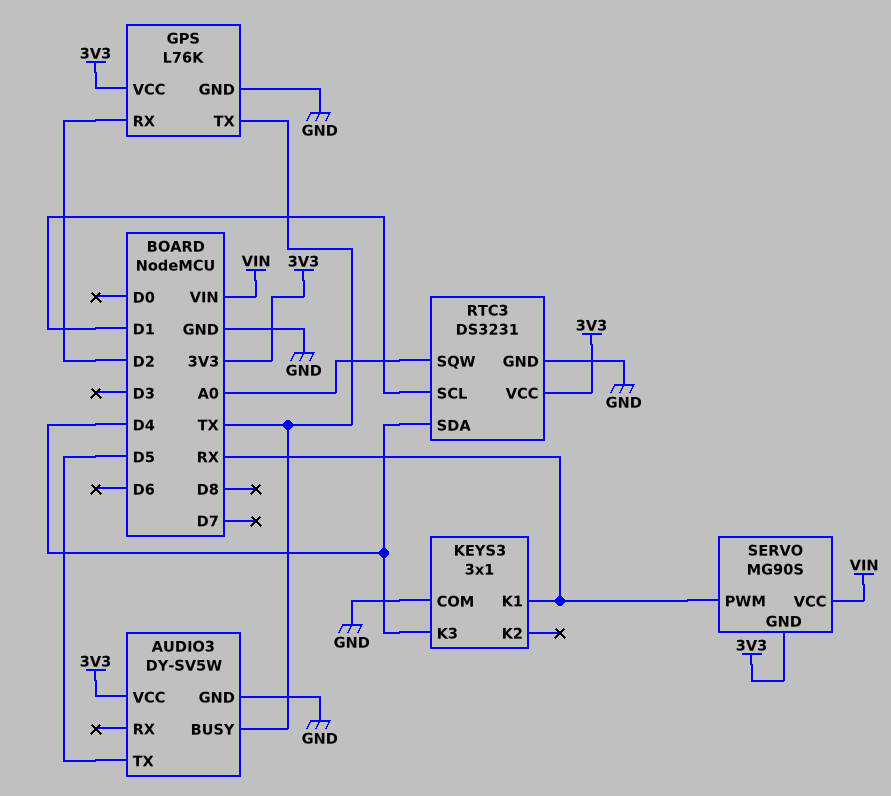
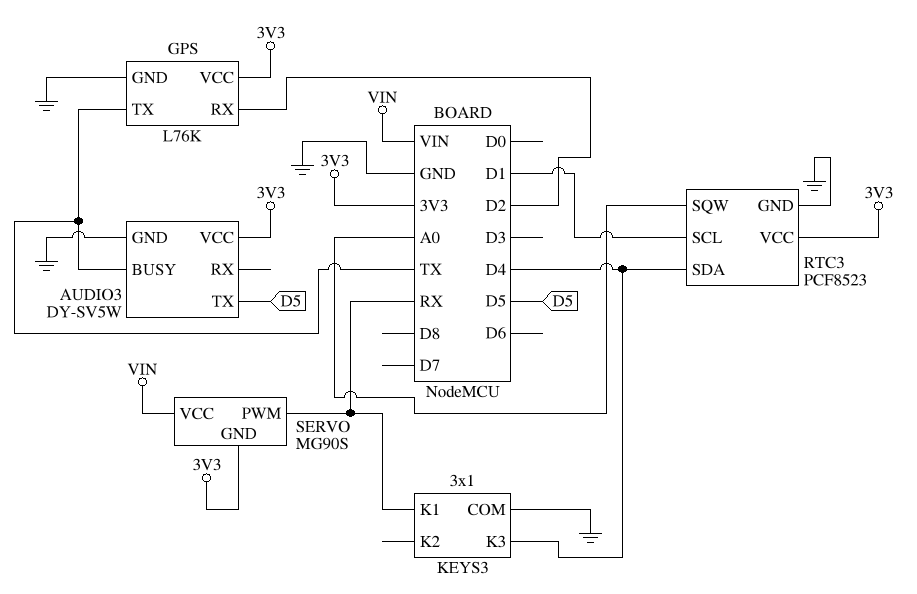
RTC3: DS3231 -> PCF8523

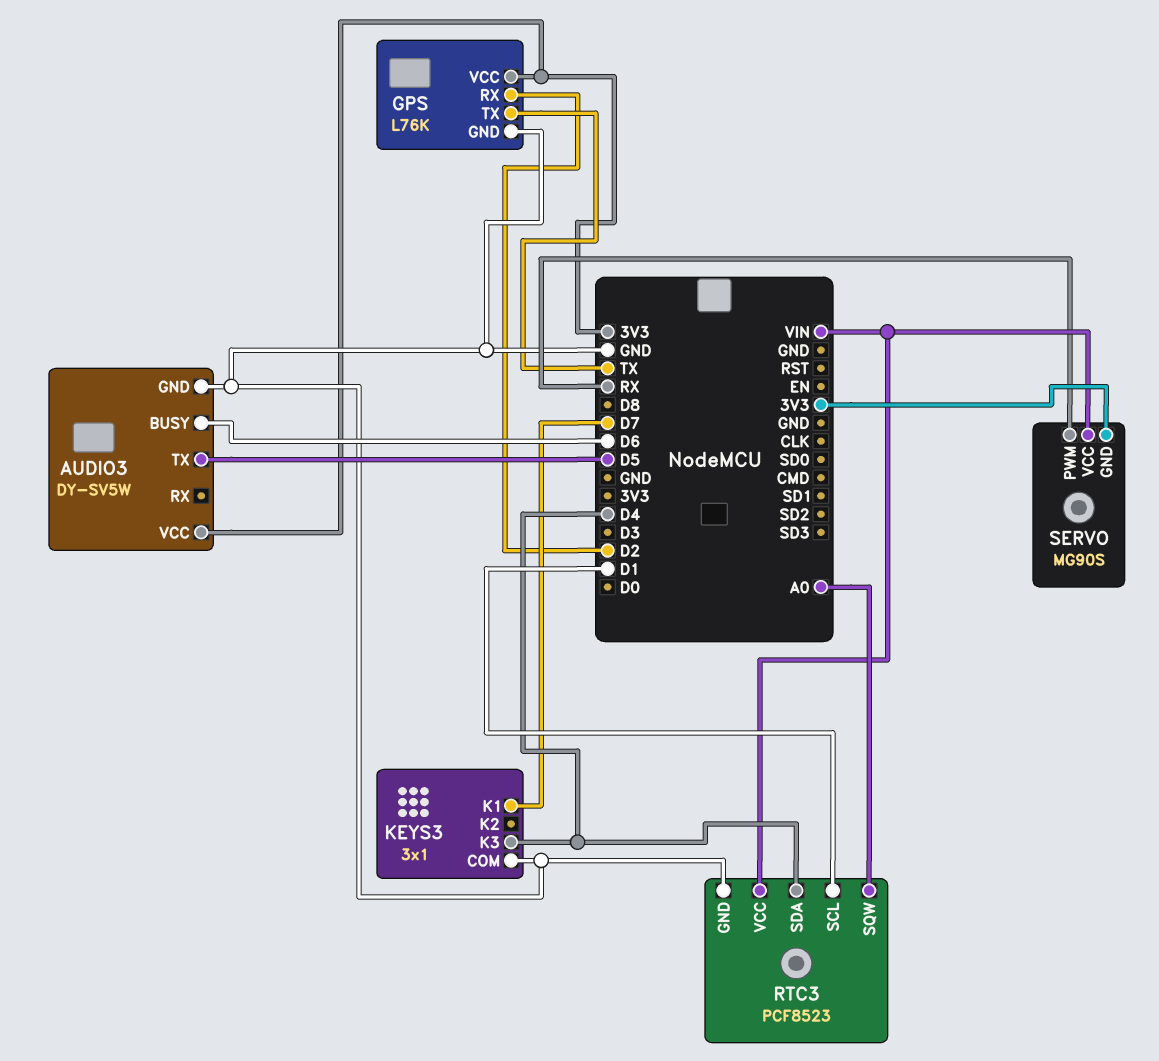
AUDIO3 pin BUSY: TX -> D6
KEYS3 pin K1: RX -> D7
RTC3 pin VCC: 3V3 -> VIN

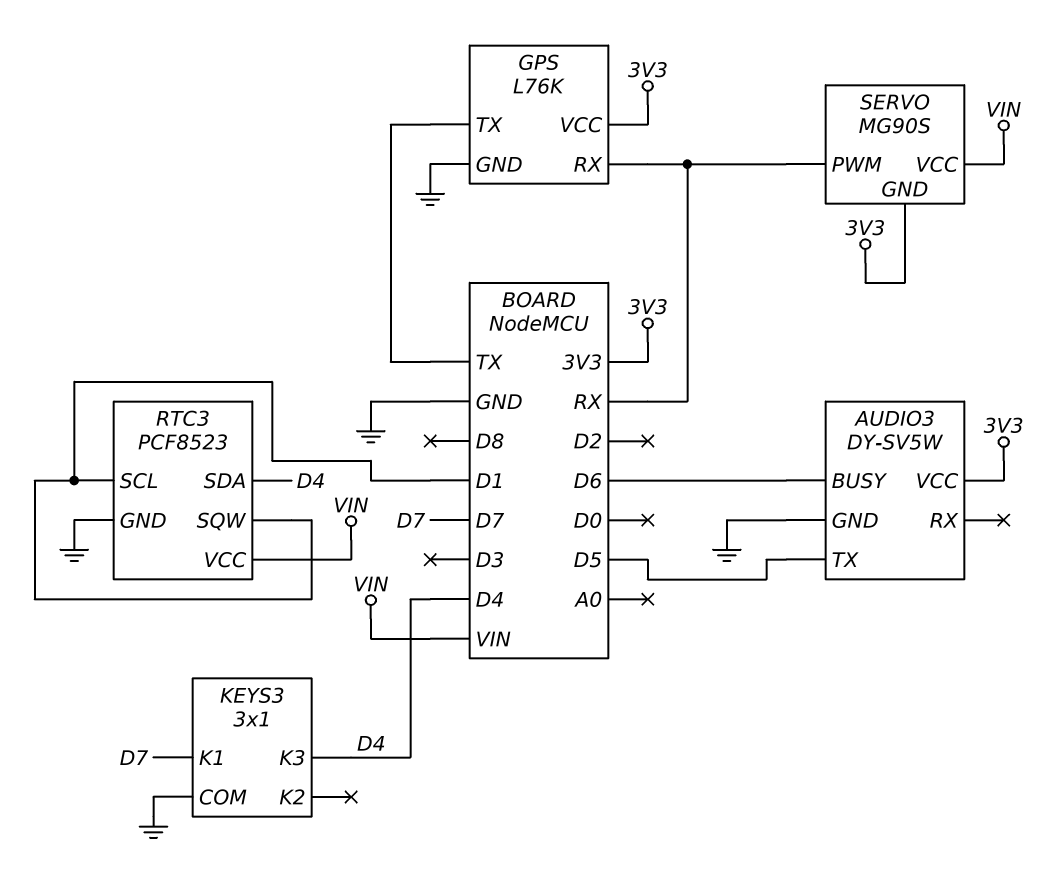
GPS pin RX: D2 -> RX
RTC3 pin SQW: A0 -> D1

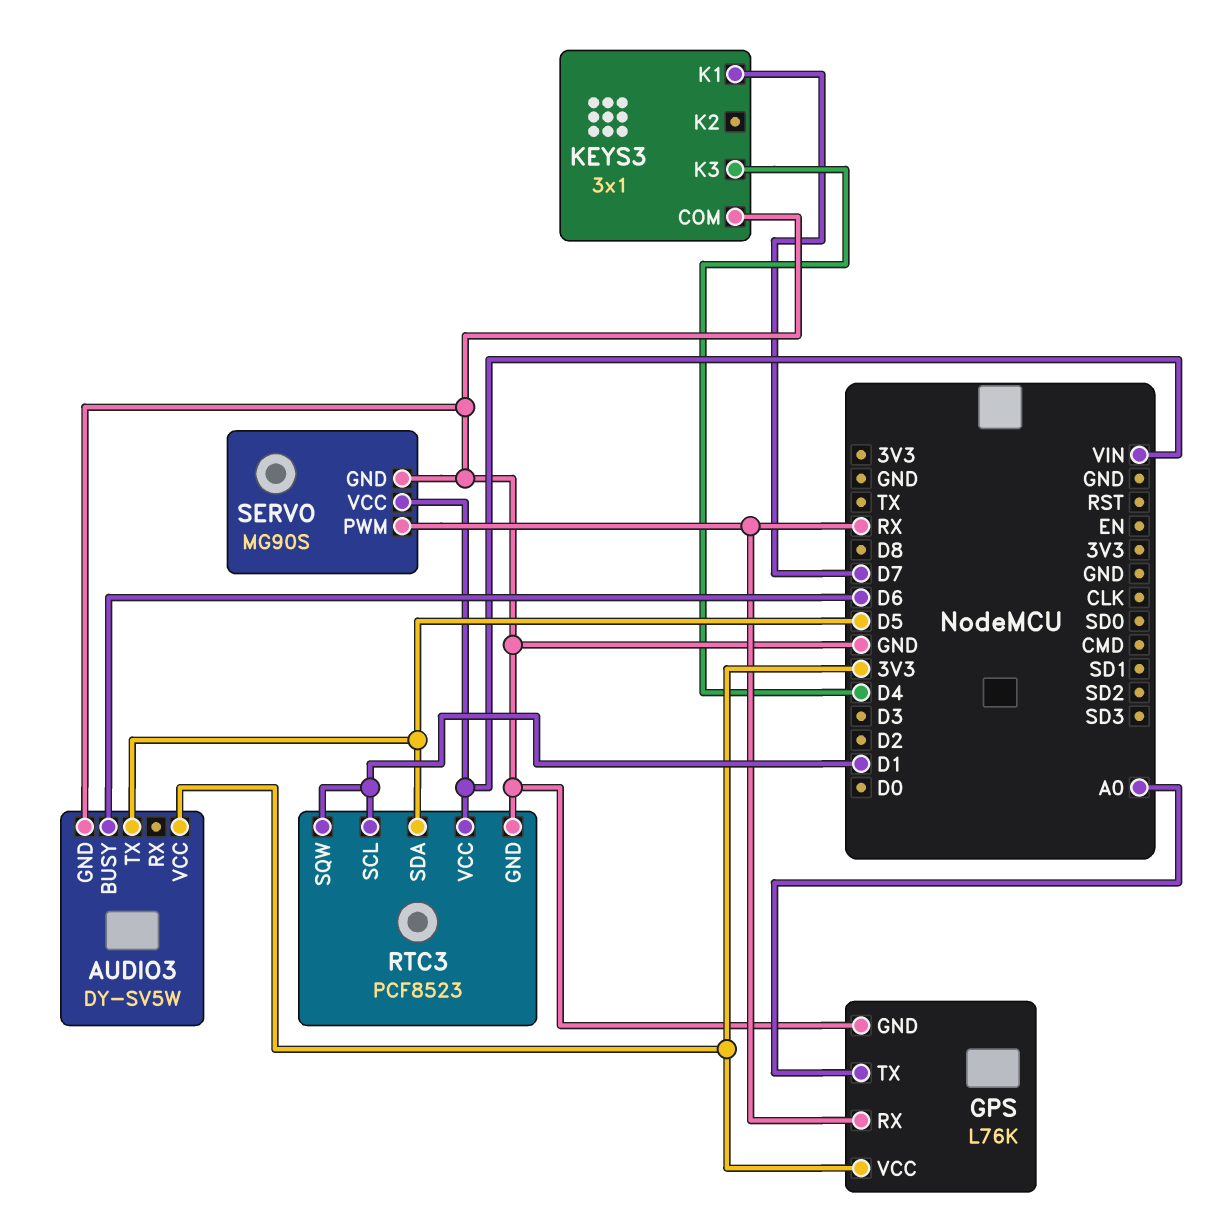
GPS pin TX: TX -> A0
RTC3 pin SDA: D4 -> D5
SERVO pin GND: 3V3 -> GND

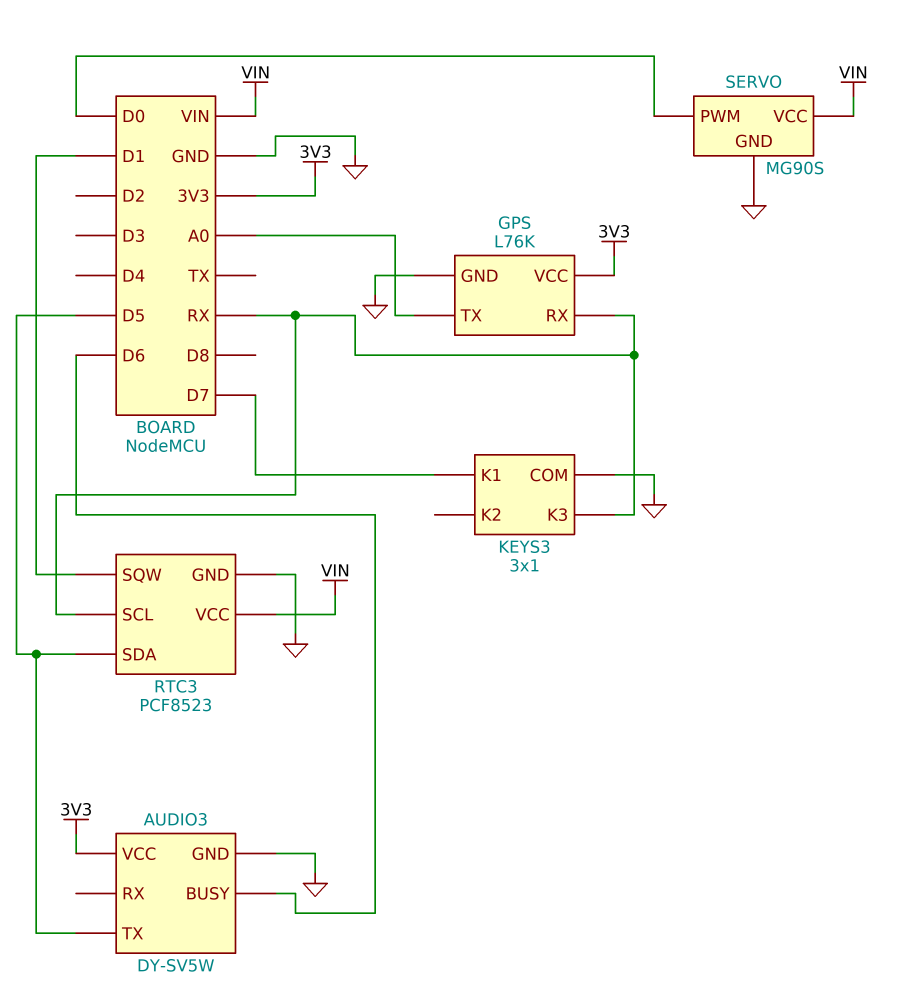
KEYS3 pin K3: D4 -> RX
RTC3 pin SCL: D1 -> RX
SERVO pin PWM: RX -> D0

